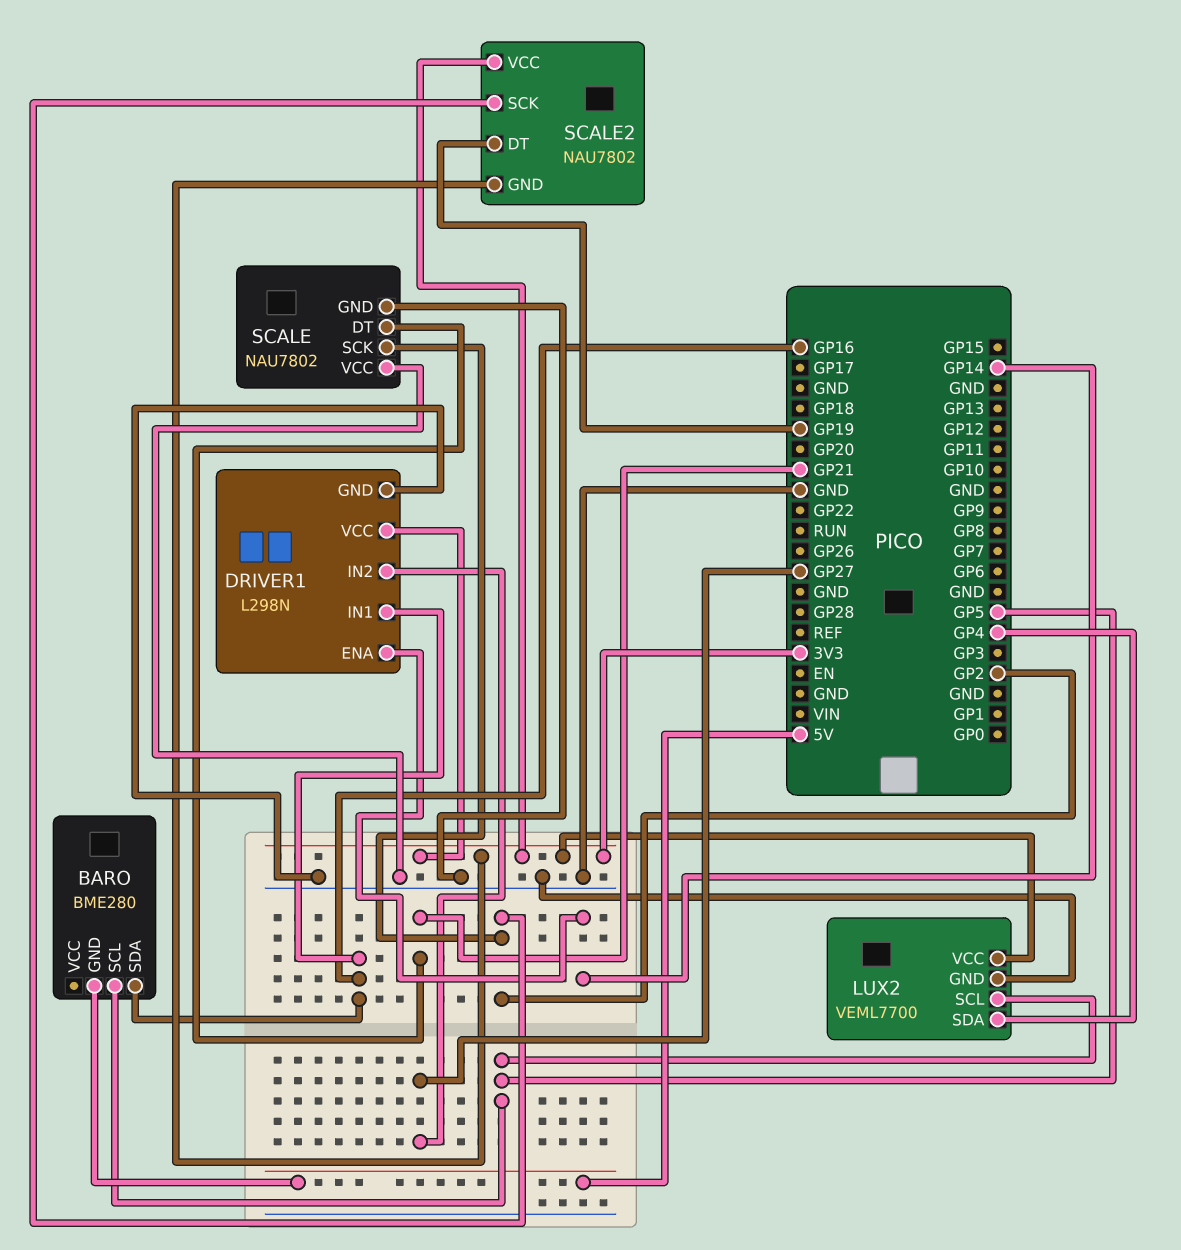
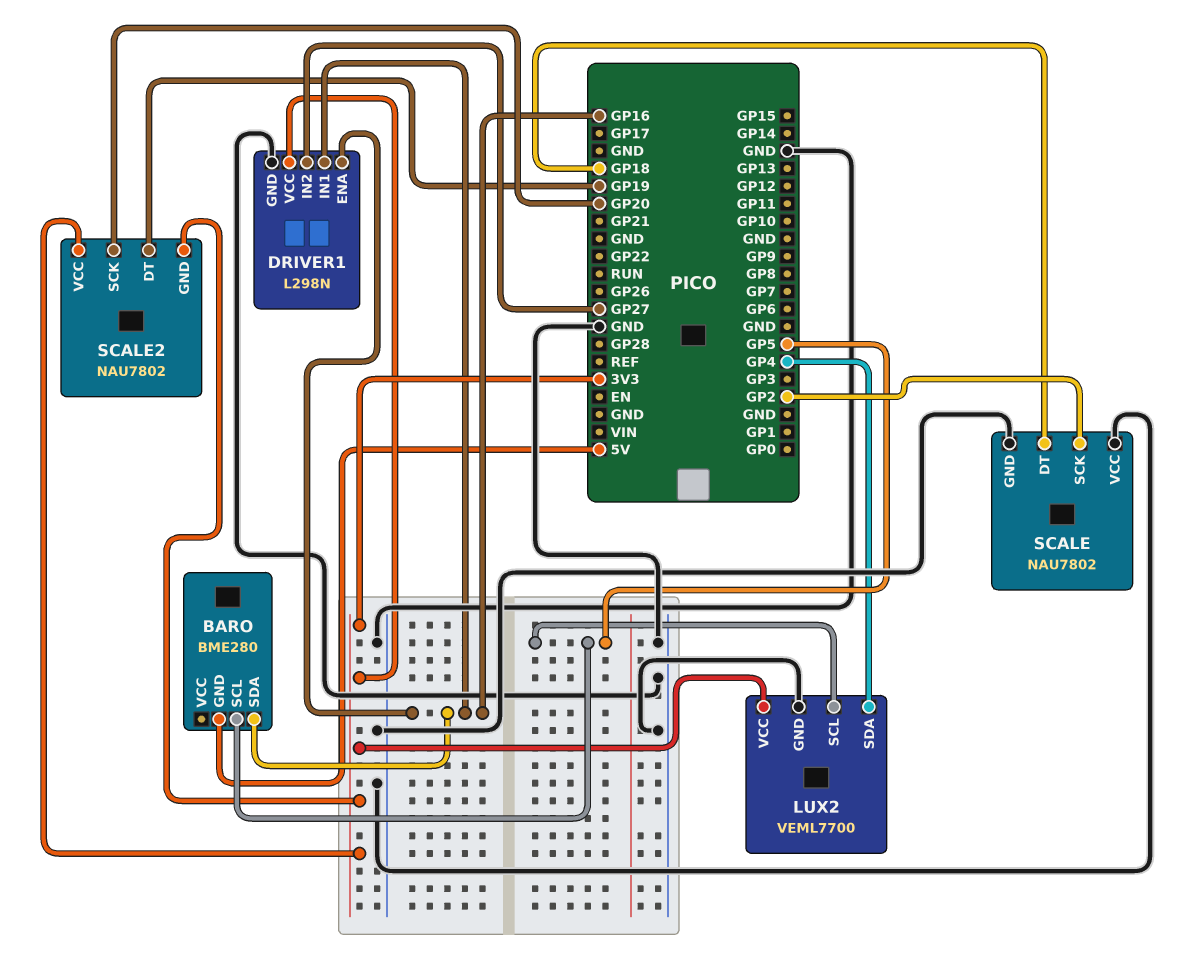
DRIVER1 pin ENA: GP14 -> GP16
SCALE pin DT: GP21 -> GP18
SCALE2 pin SCK: GP2 -> GP20

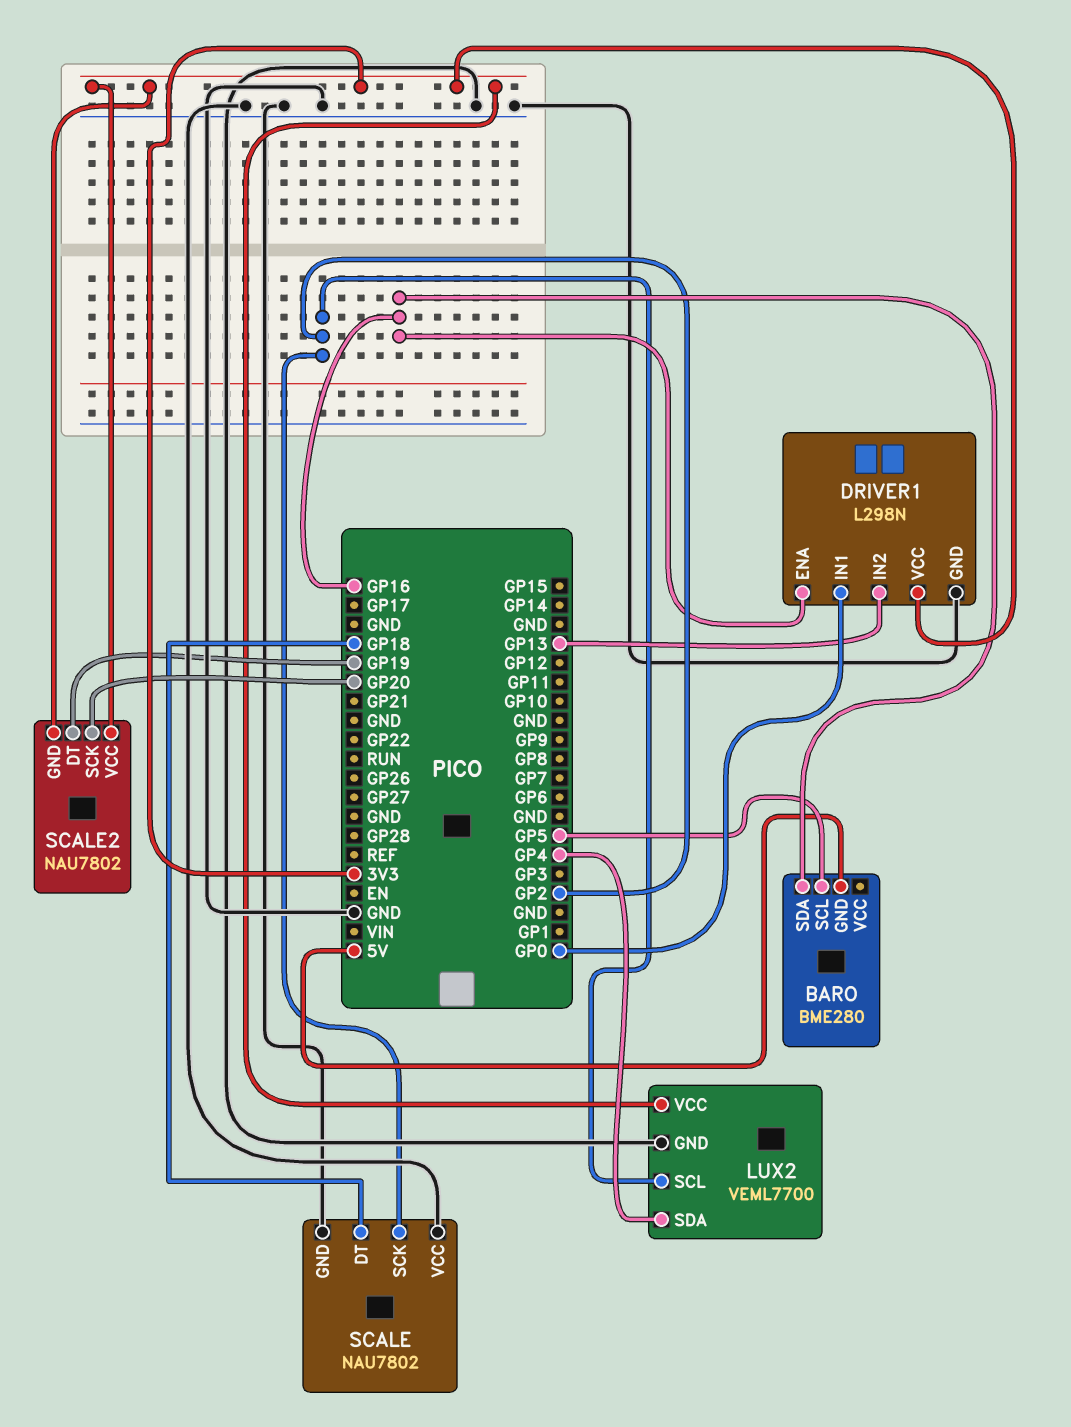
DRIVER1 pin IN1: GP16 -> GP0
DRIVER1 pin IN2: GP27 -> GP13
LUX2 pin SCL: GP5 -> GP2

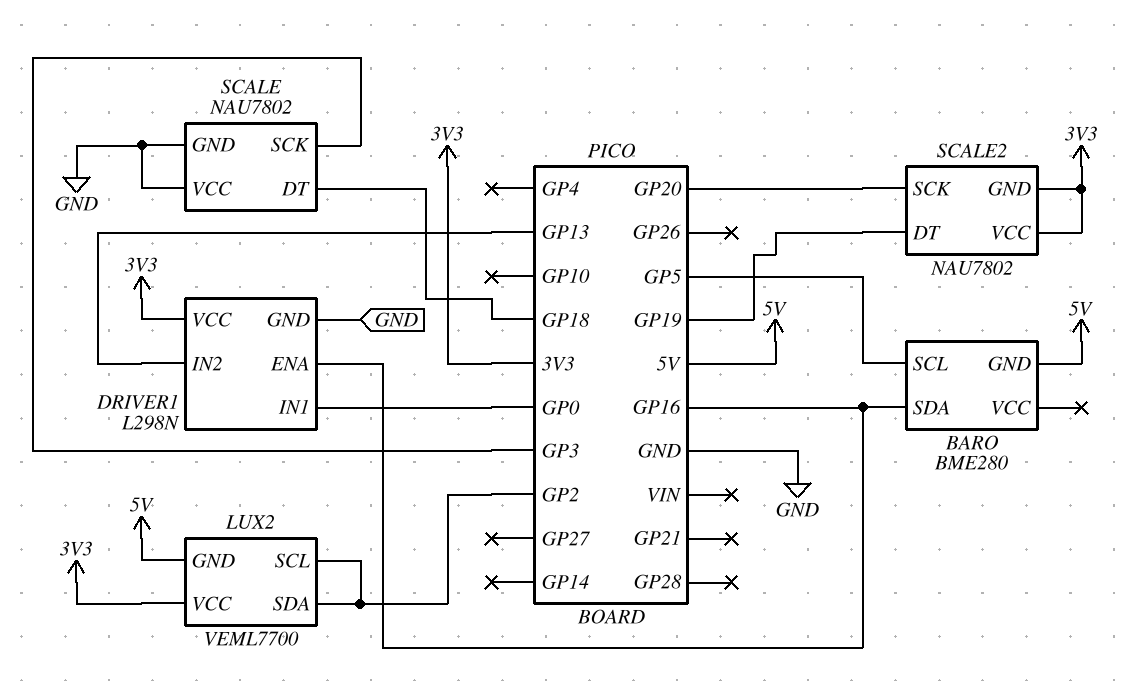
LUX2 pin GND: GND -> 5V
LUX2 pin SDA: GP4 -> GP2
SCALE pin SCK: GP2 -> GP3

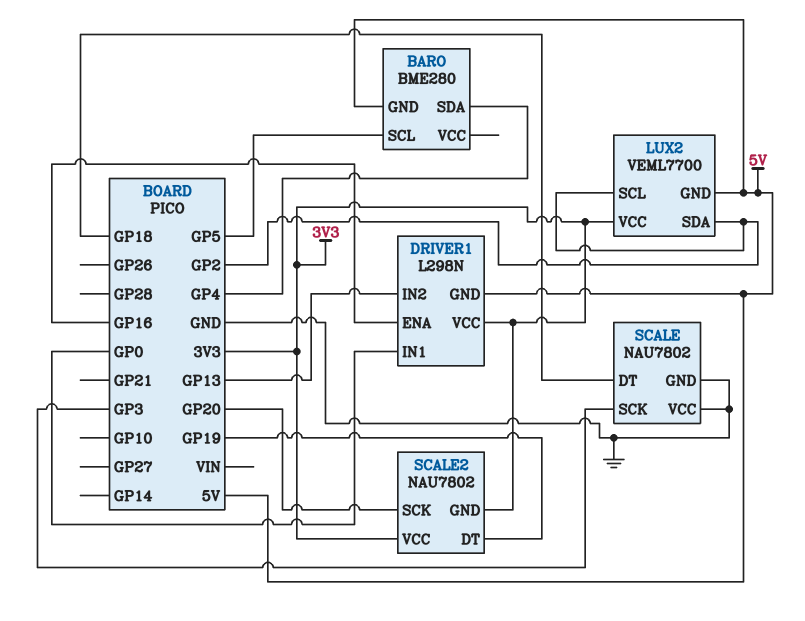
BARO pin SDA: GP16 -> GP4
DRIVER1 pin GND: GND -> 5V

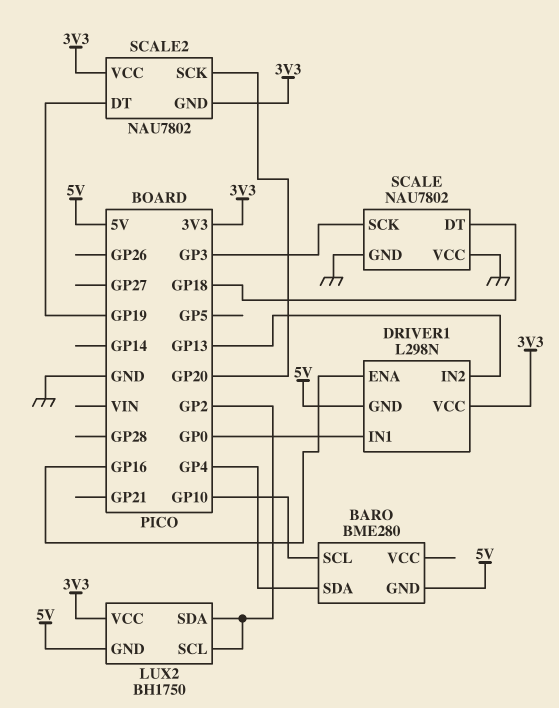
BARO pin SCL: GP5 -> GP10
LUX2: VEML7700 -> BH1750

